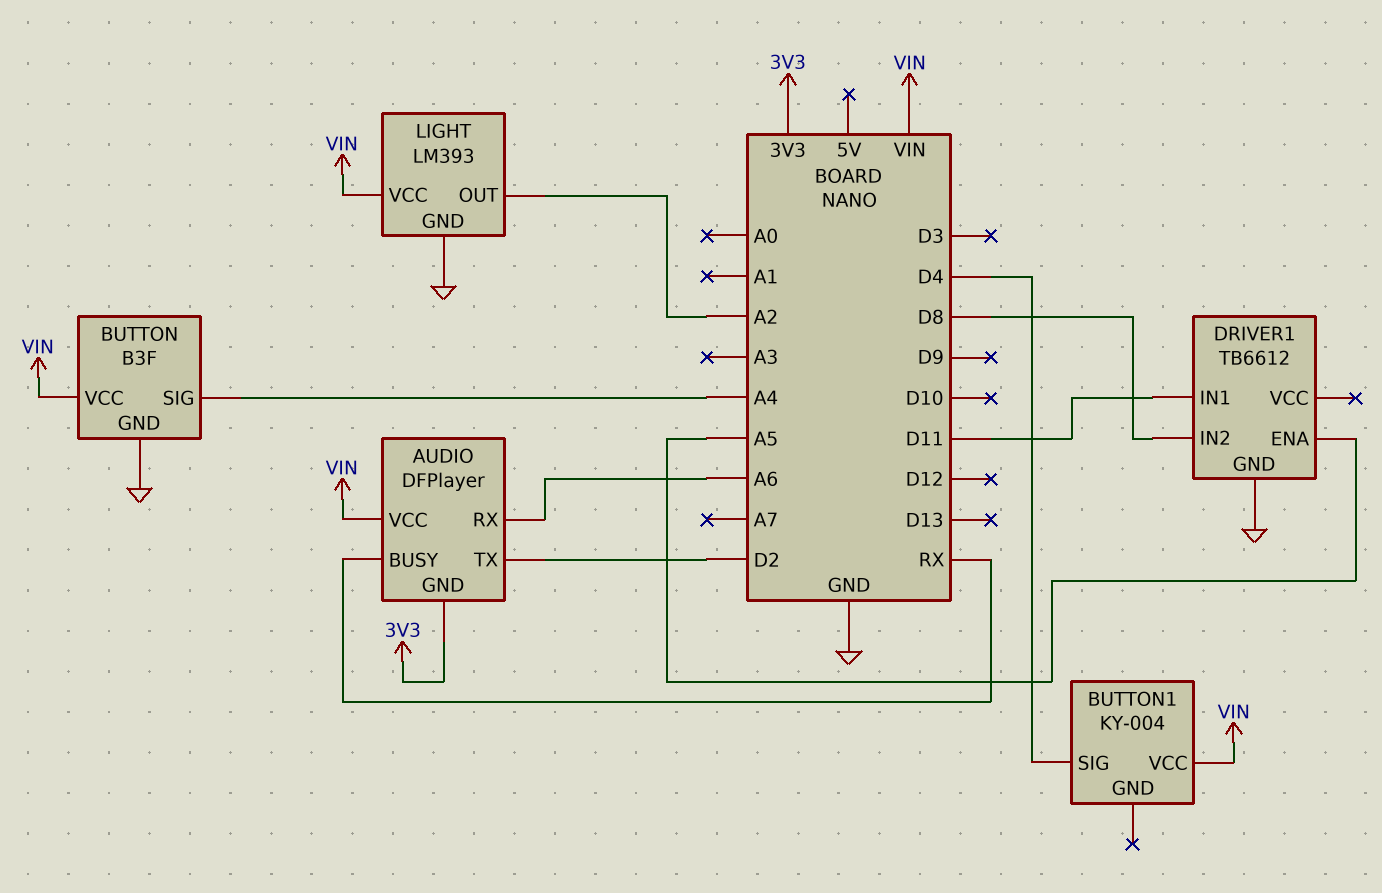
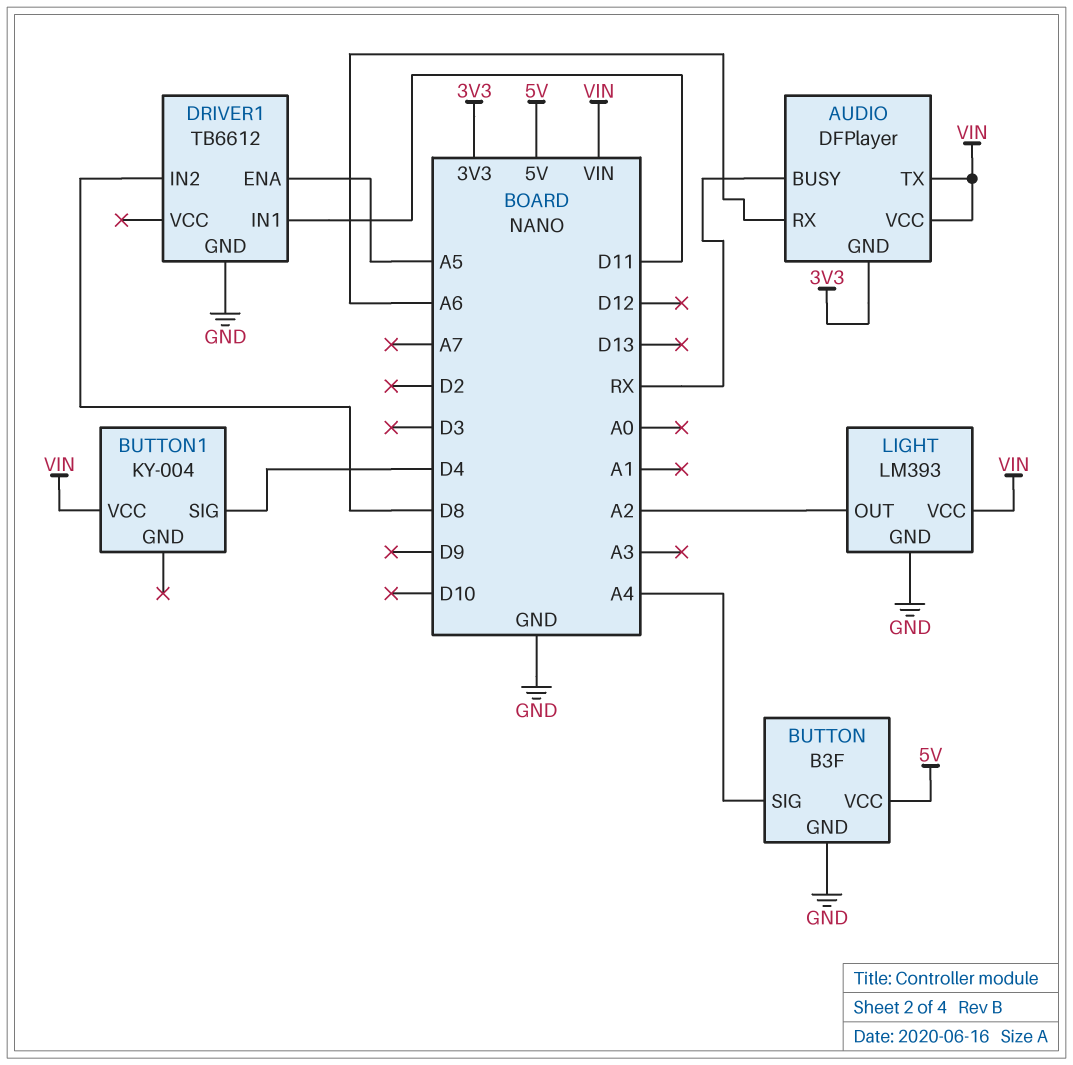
AUDIO pin TX: D2 -> VIN
BUTTON pin VCC: VIN -> 5V

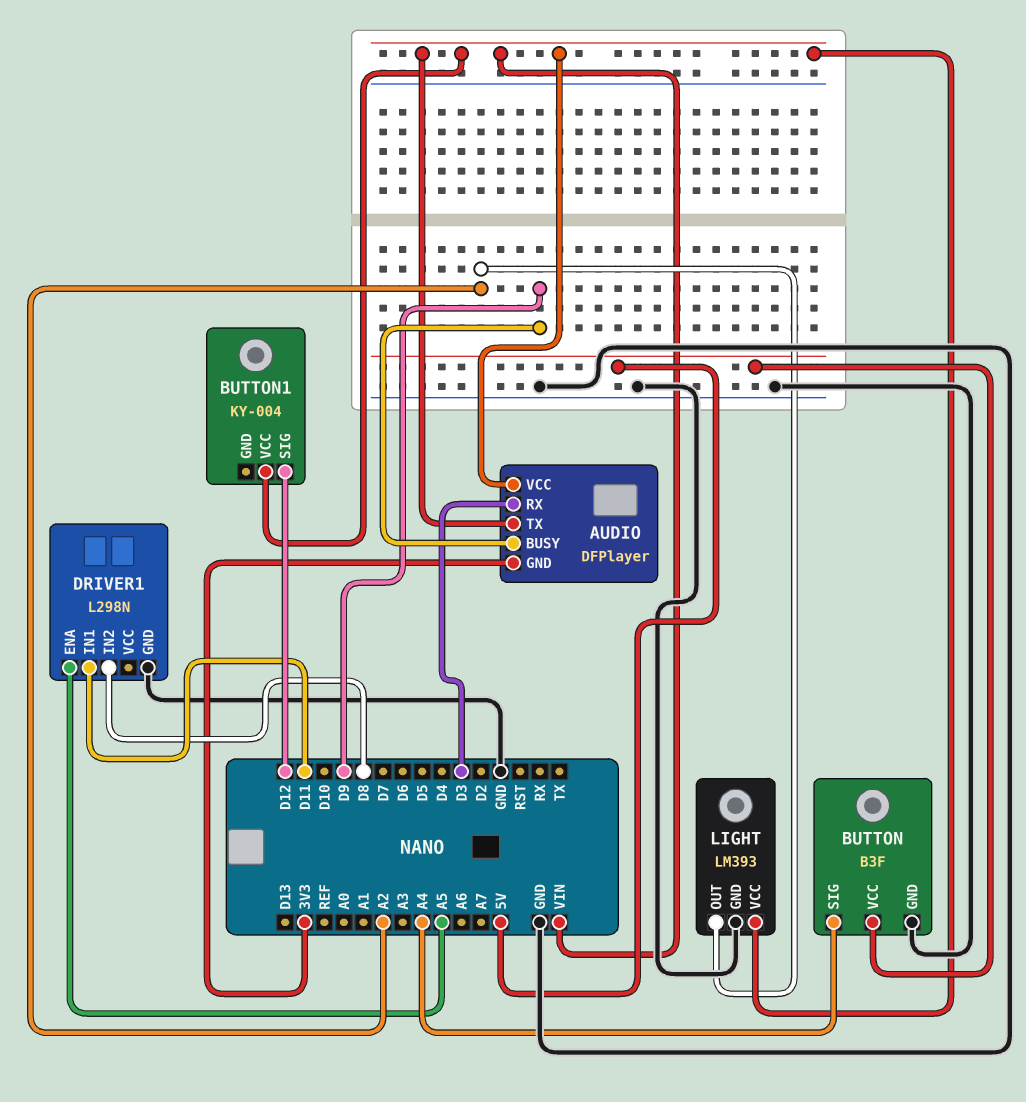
AUDIO pin BUSY: RX -> D9
AUDIO pin RX: A6 -> D3
BUTTON1 pin SIG: D4 -> D12
DRIVER1: TB6612 -> L298N

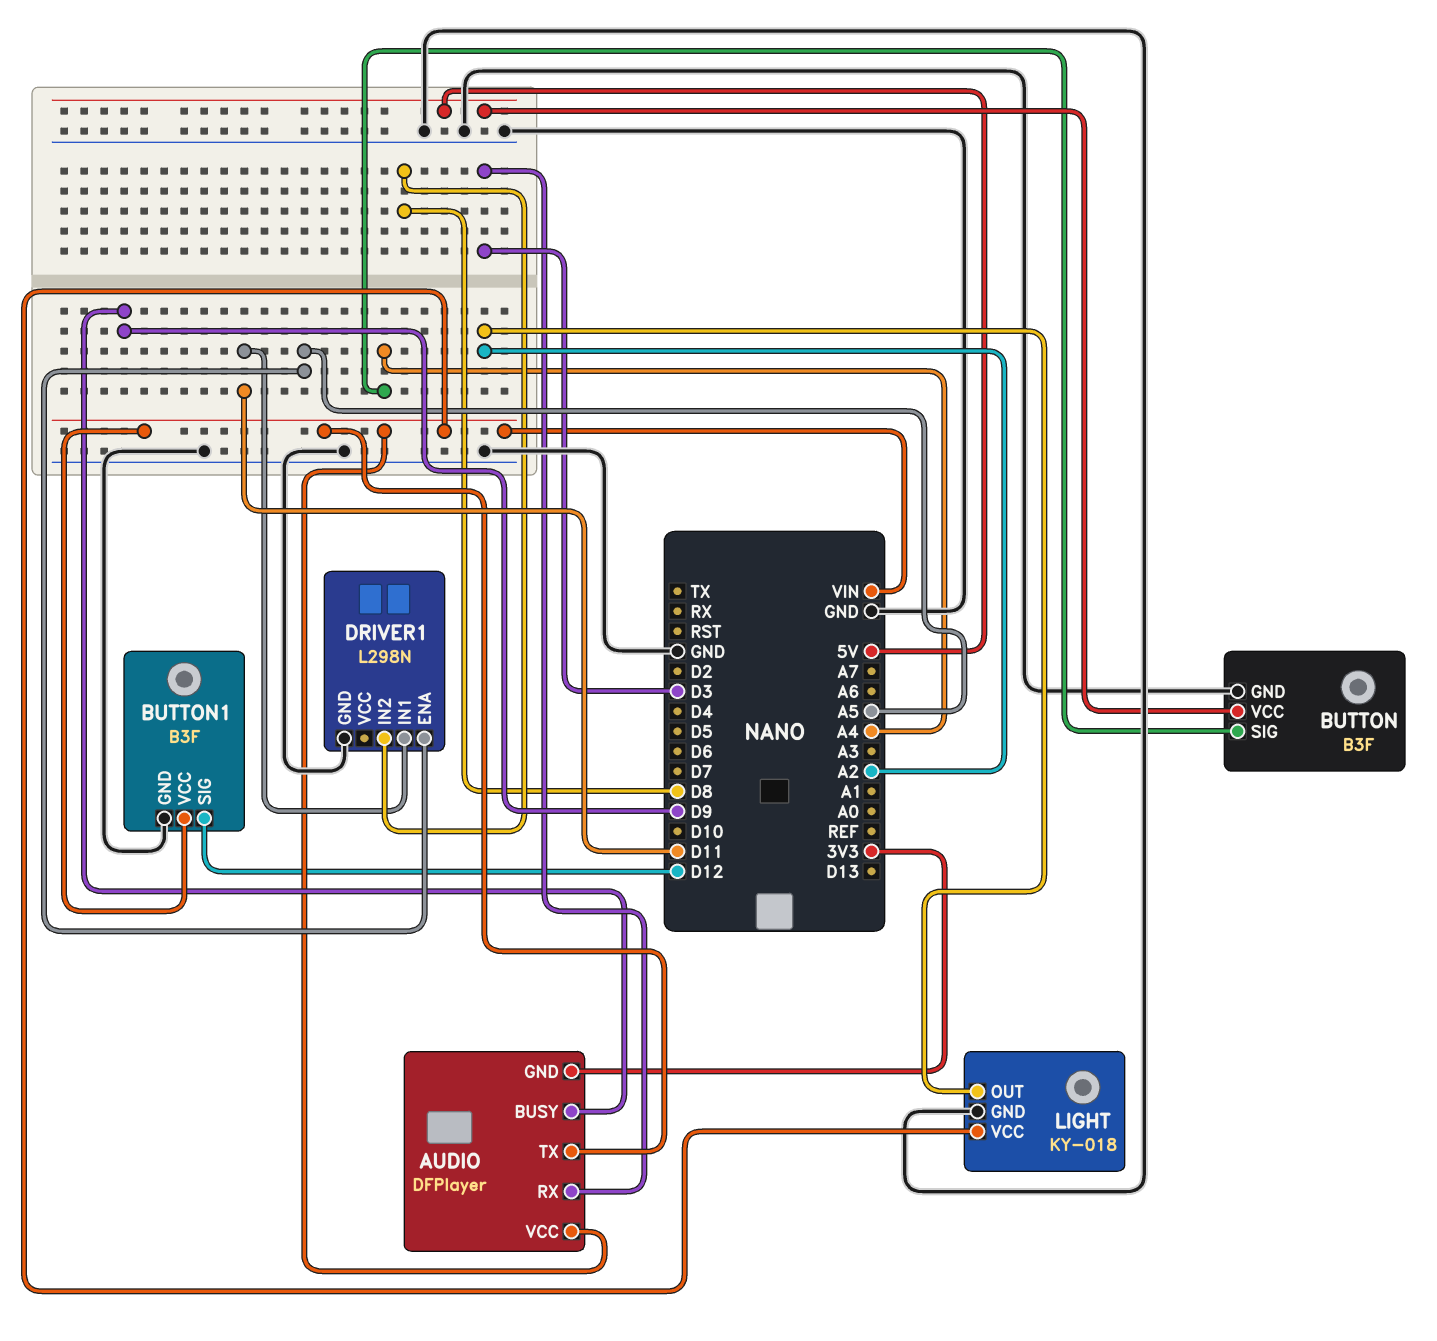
BUTTON1: KY-004 -> B3F
BUTTON1 pin GND: none -> GND
LIGHT: LM393 -> KY-018

